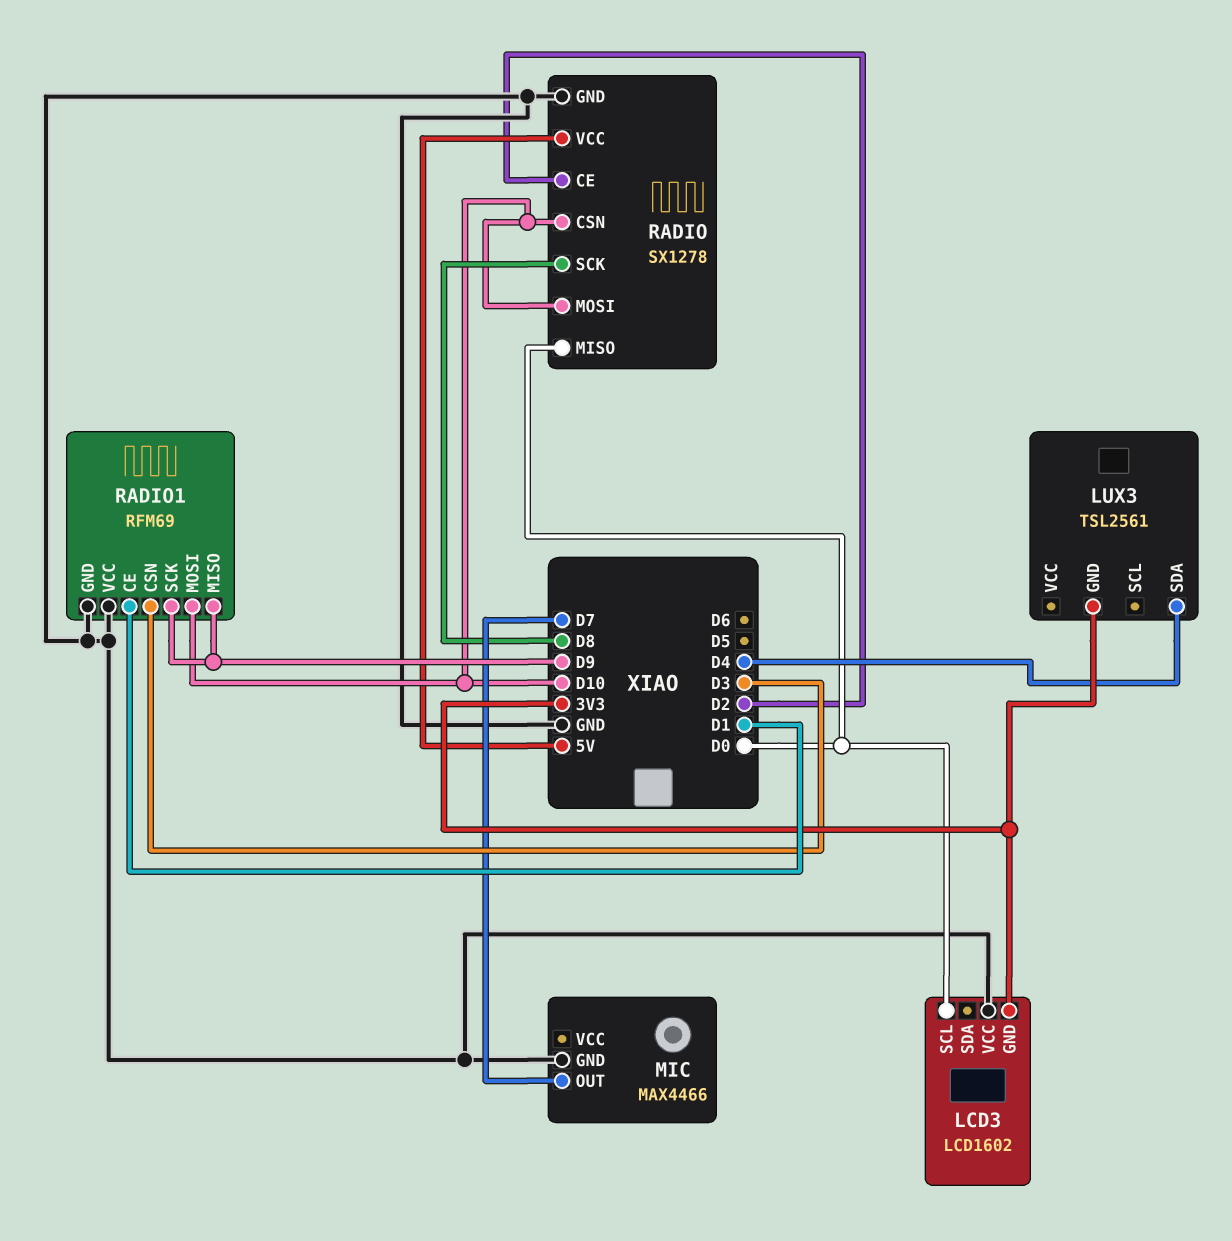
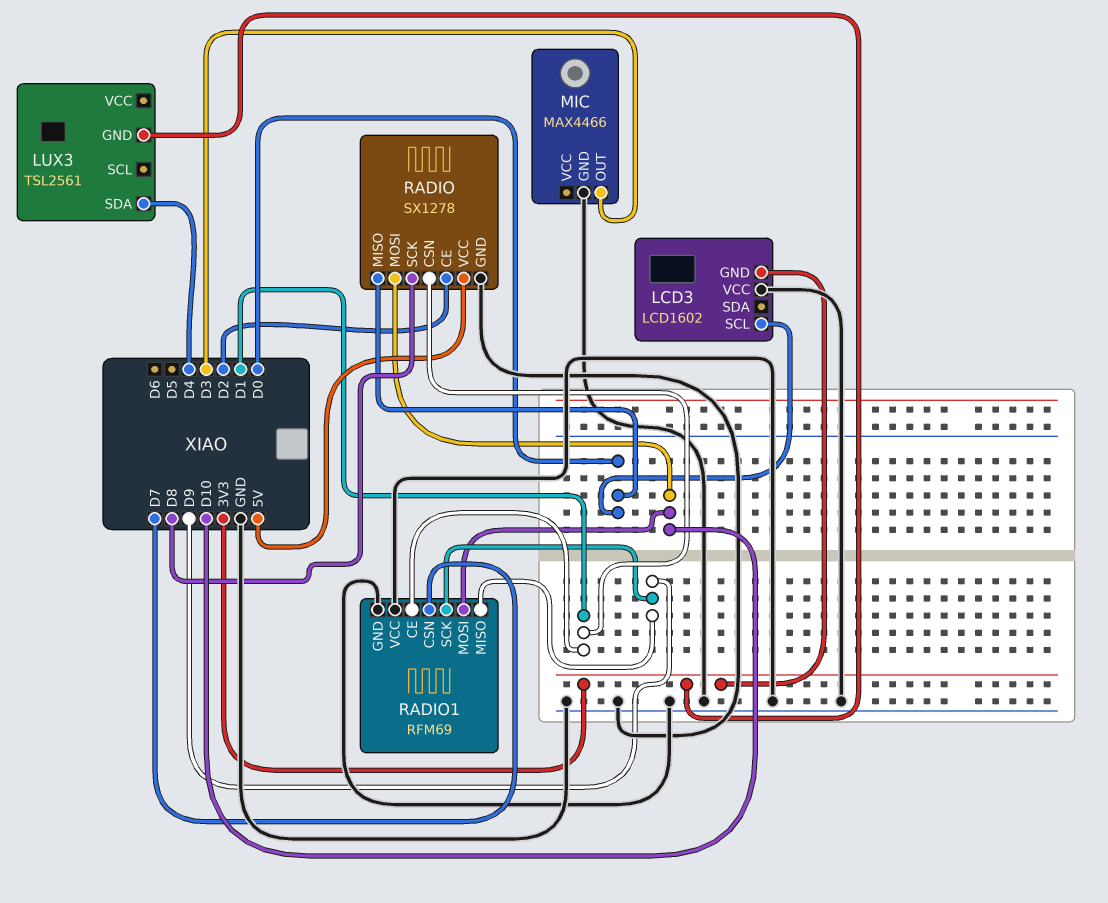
MIC pin OUT: D7 -> D3
RADIO pin CSN: D10 -> D1
RADIO1 pin CSN: D3 -> D7

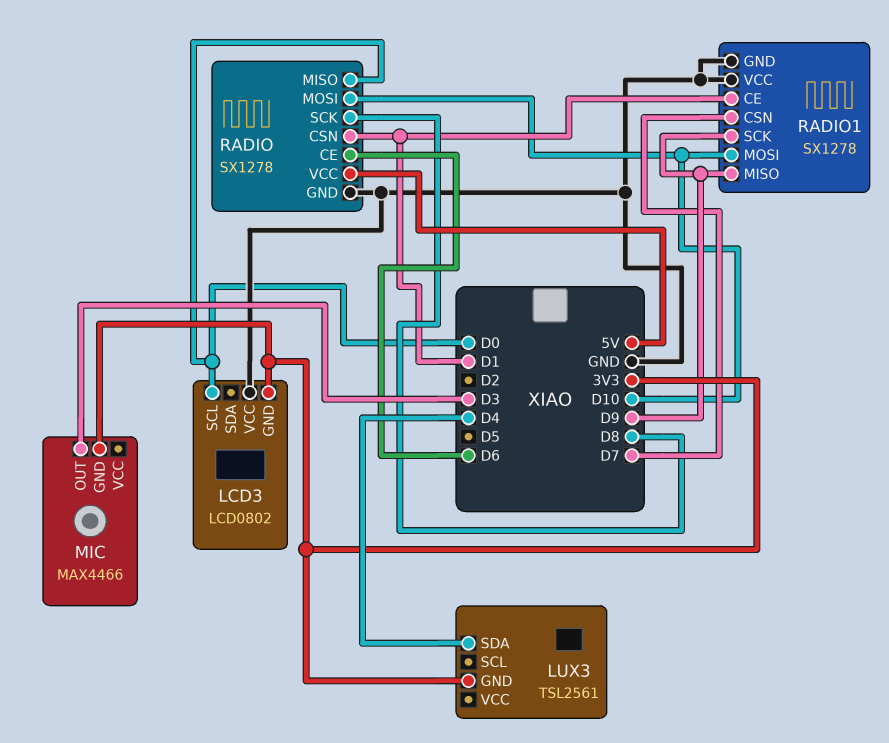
LCD3: LCD1602 -> LCD0802
MIC pin GND: GND -> 3V3
RADIO pin CE: D2 -> D6
RADIO1: RFM69 -> SX1278

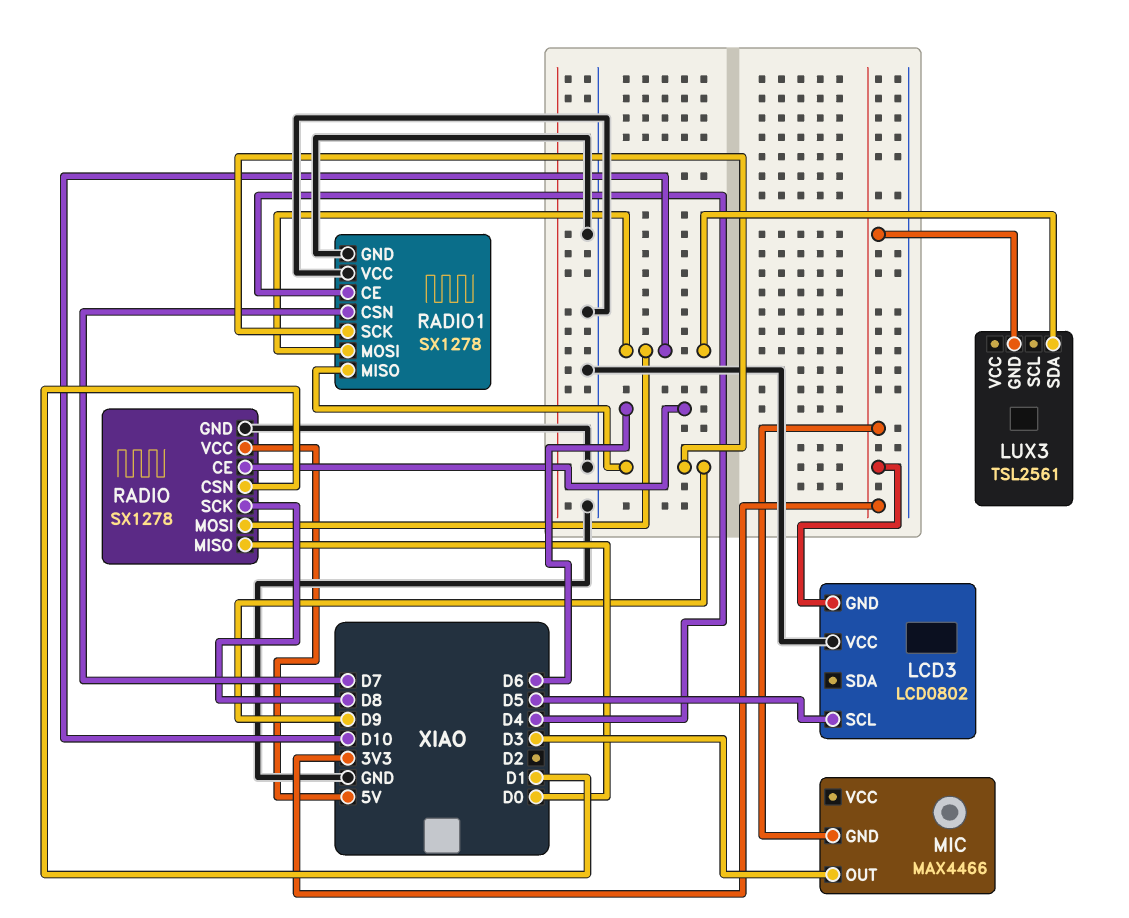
LCD3 pin SCL: D0 -> D5
LUX3 pin SDA: D4 -> D10
RADIO1 pin CE: D1 -> D4

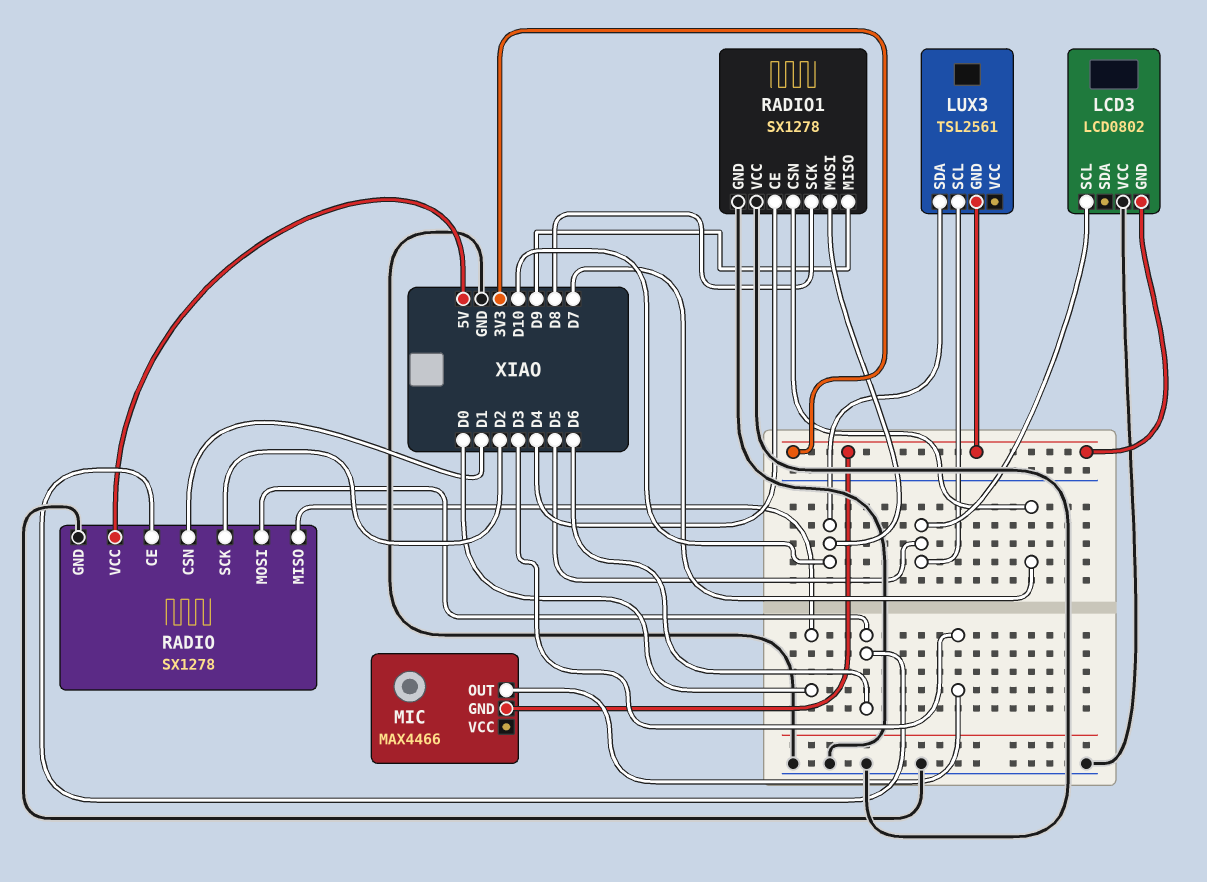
LUX3 pin SCL: none -> D5
RADIO pin MOSI: D10 -> D6
RADIO pin SCK: D8 -> D2
RADIO1 pin SCK: D9 -> D8

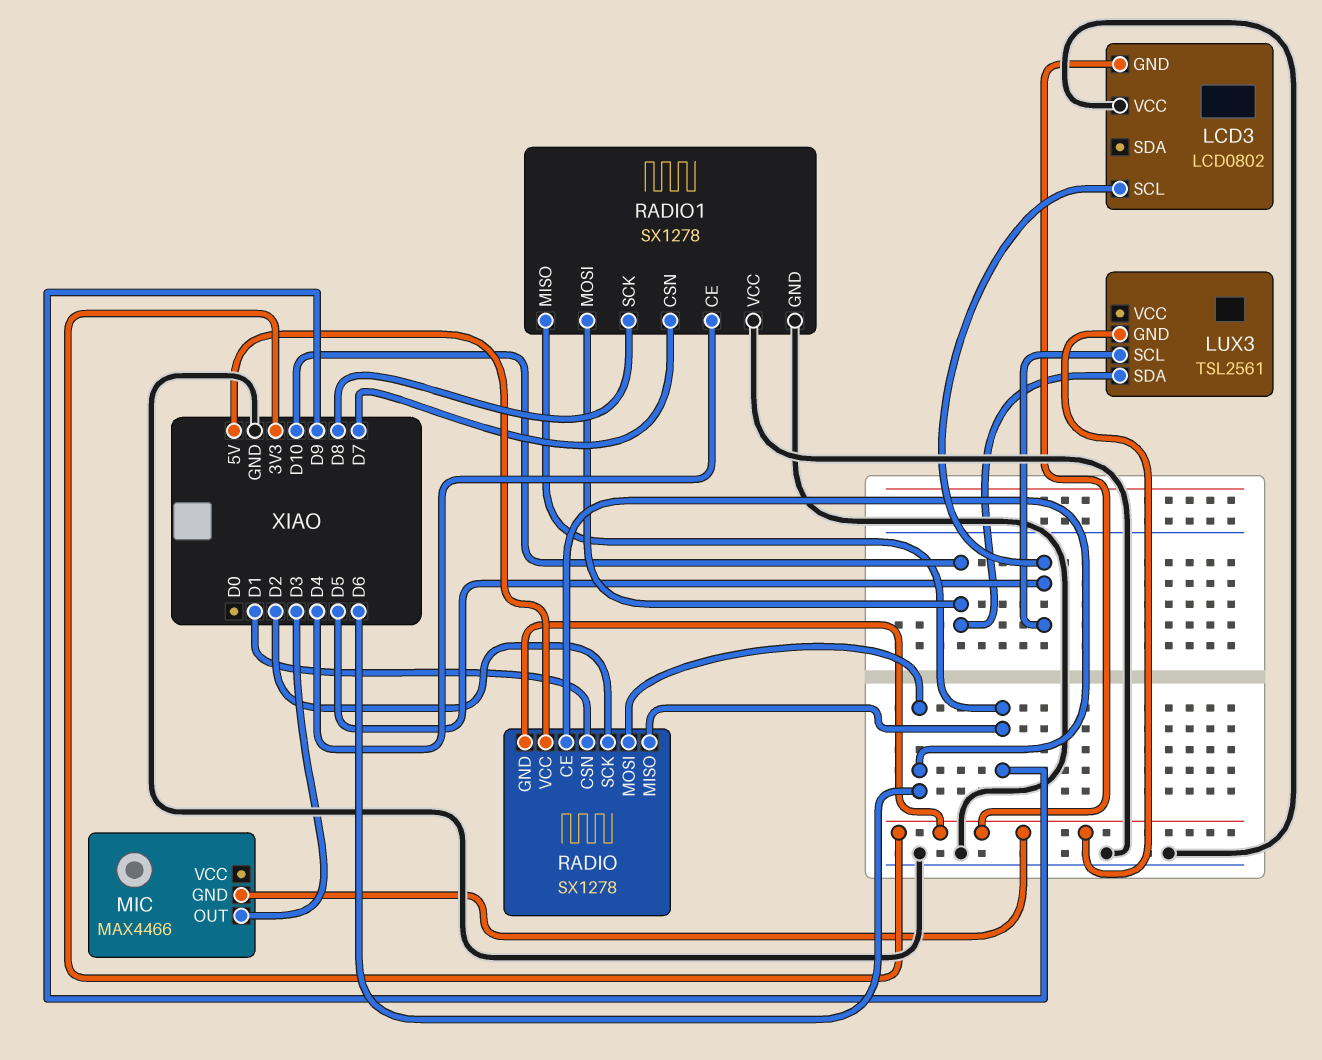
RADIO pin GND: GND -> 3V3
RADIO pin MISO: D0 -> D9

